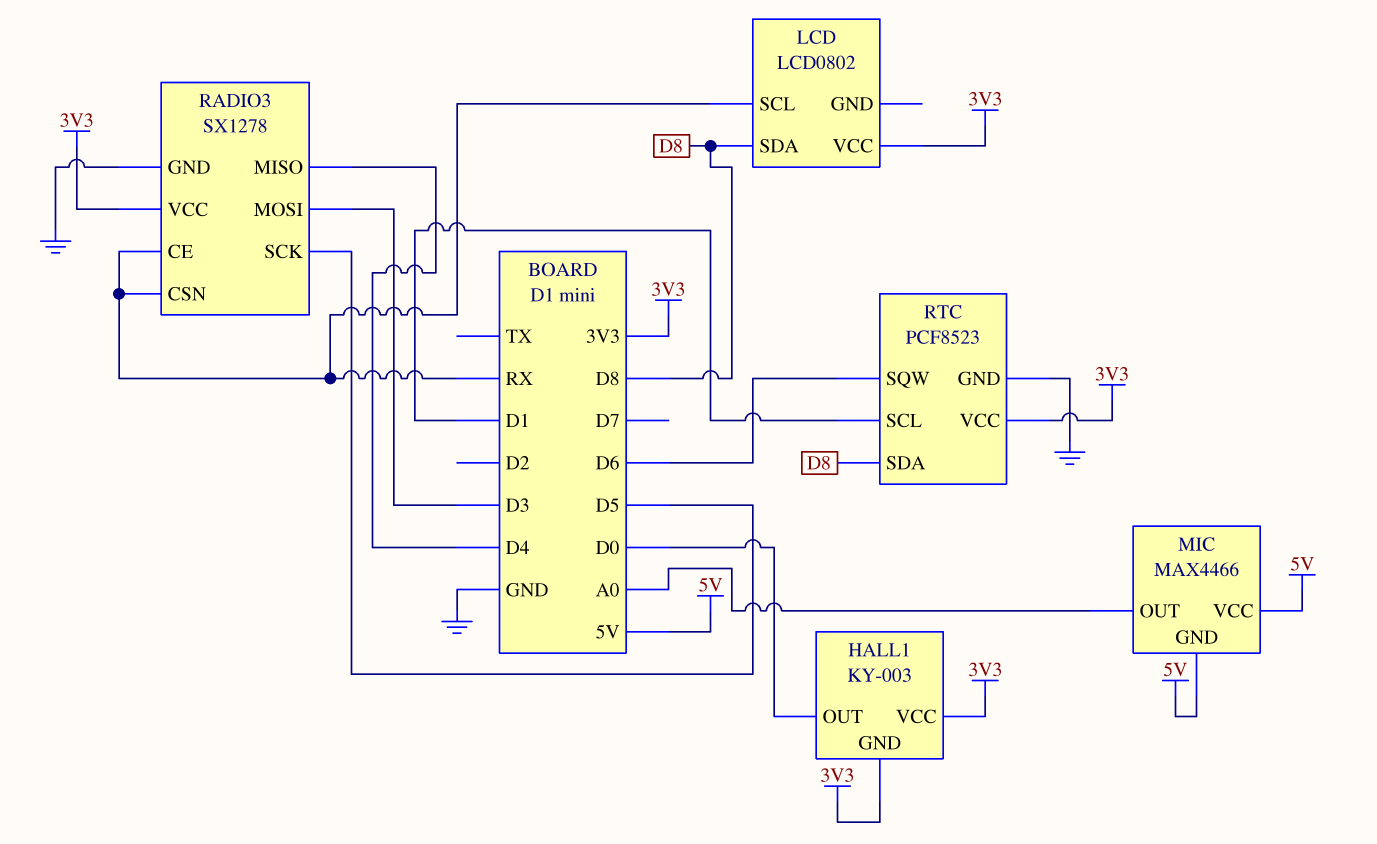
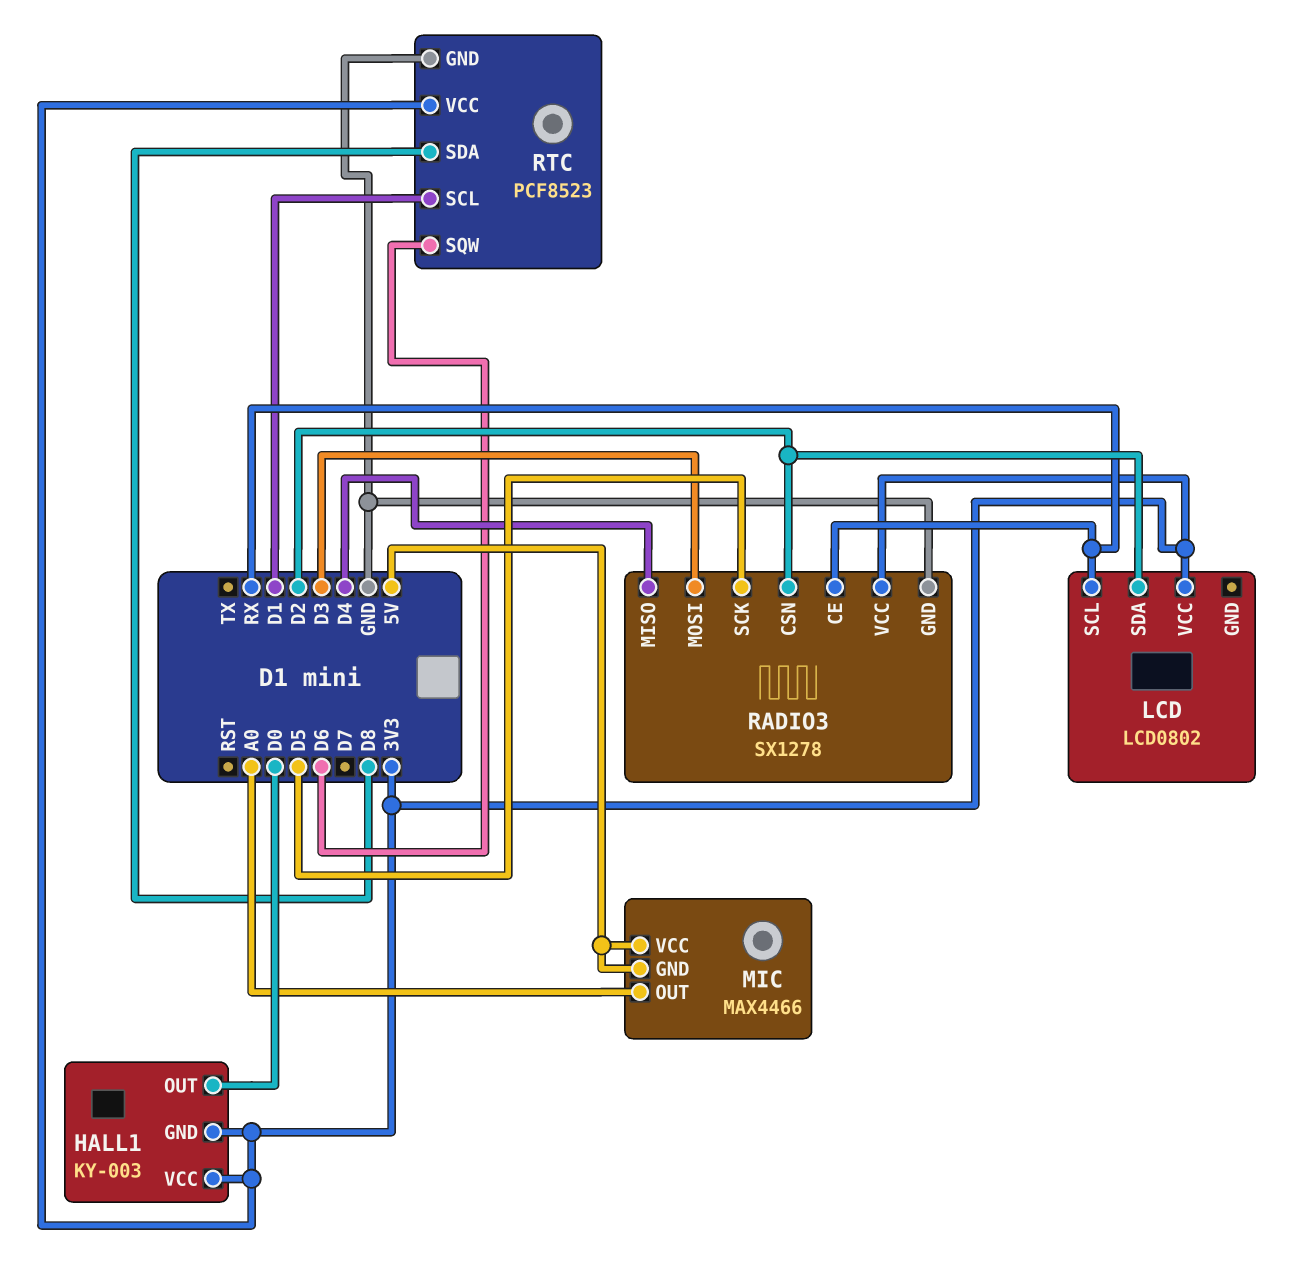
LCD pin SDA: D8 -> D2
RADIO3 pin CSN: RX -> D2

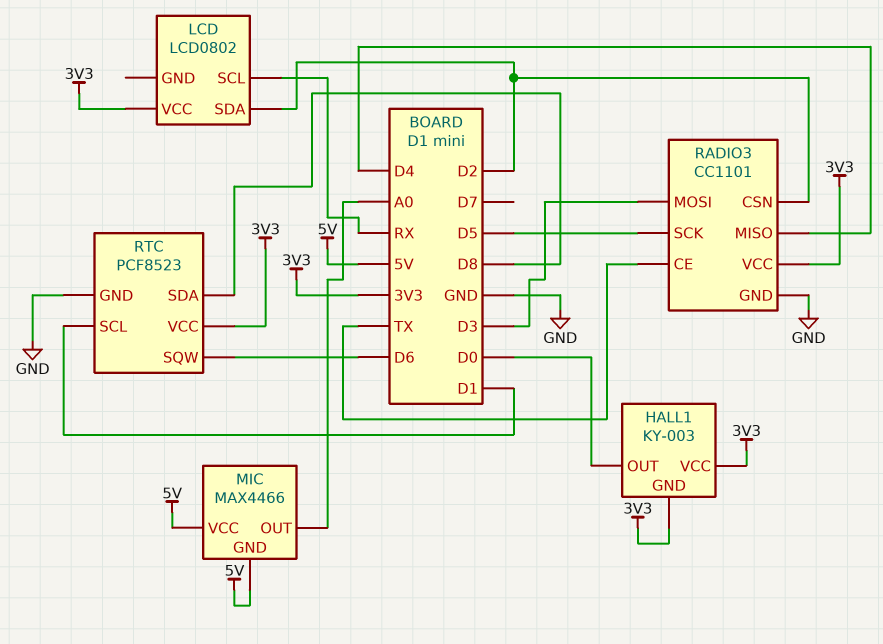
RADIO3: SX1278 -> CC1101
RADIO3 pin CE: RX -> TX

